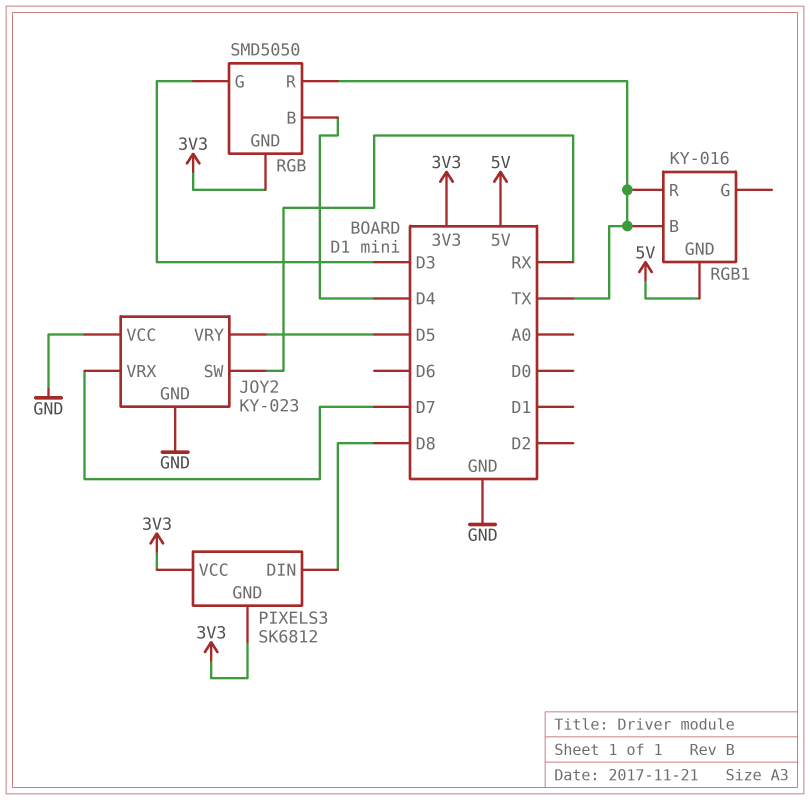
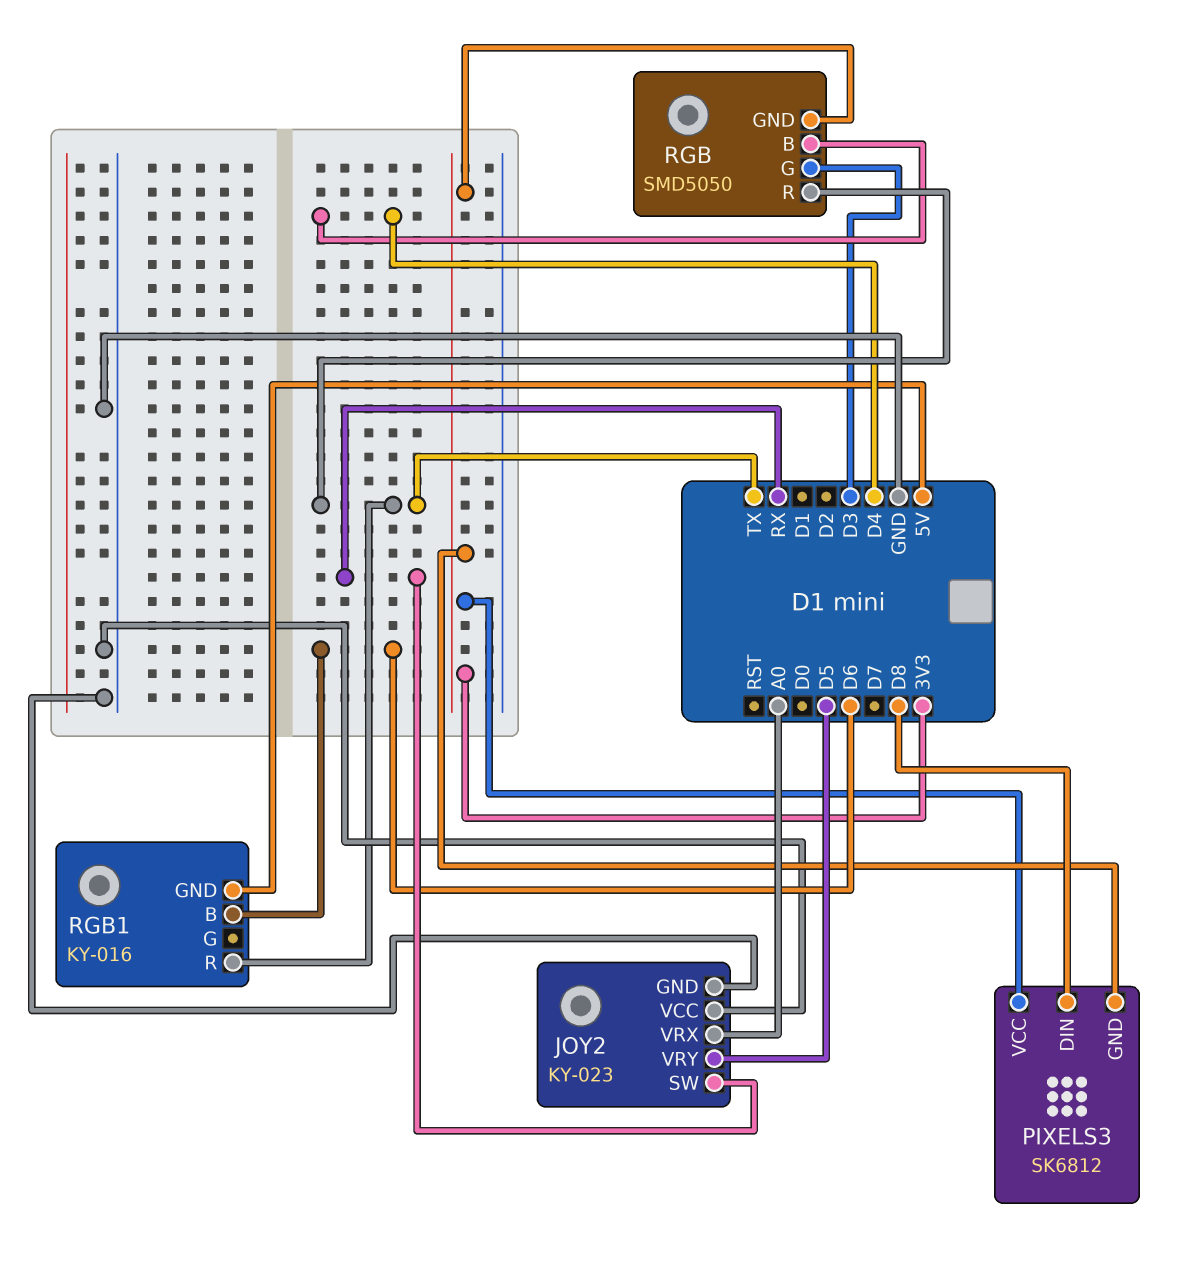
JOY2 pin VRX: D7 -> A0
RGB1 pin B: TX -> D6

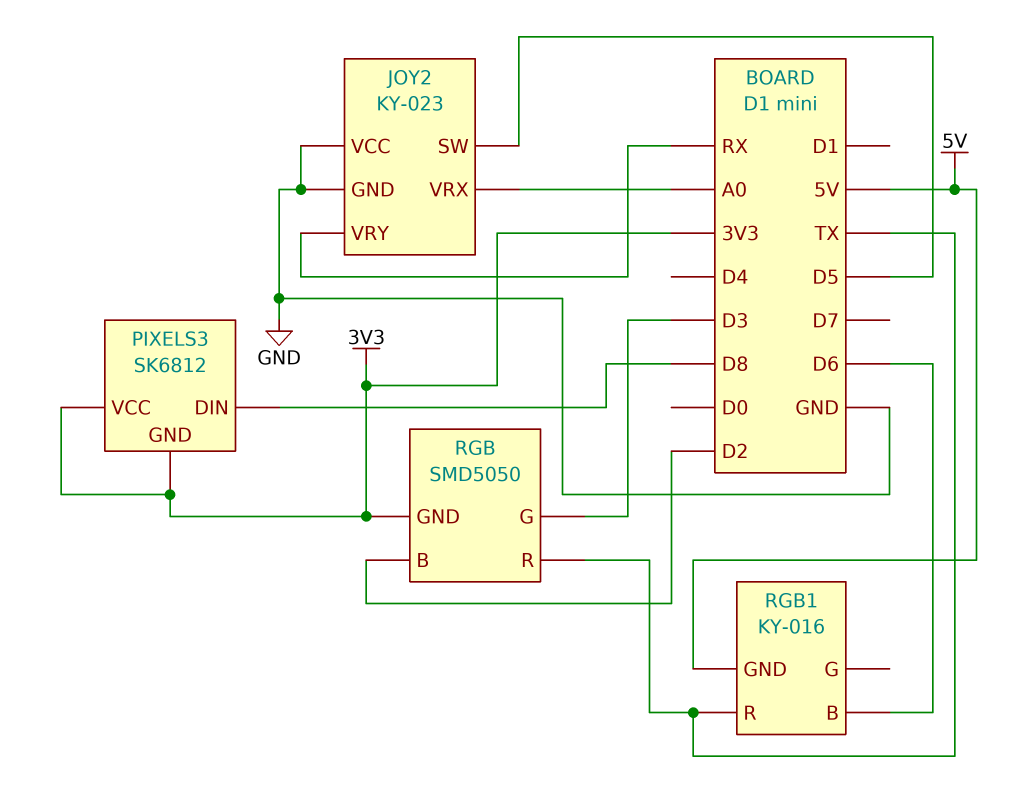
JOY2 pin SW: RX -> D5
JOY2 pin VRY: D5 -> RX
RGB pin B: D4 -> D2

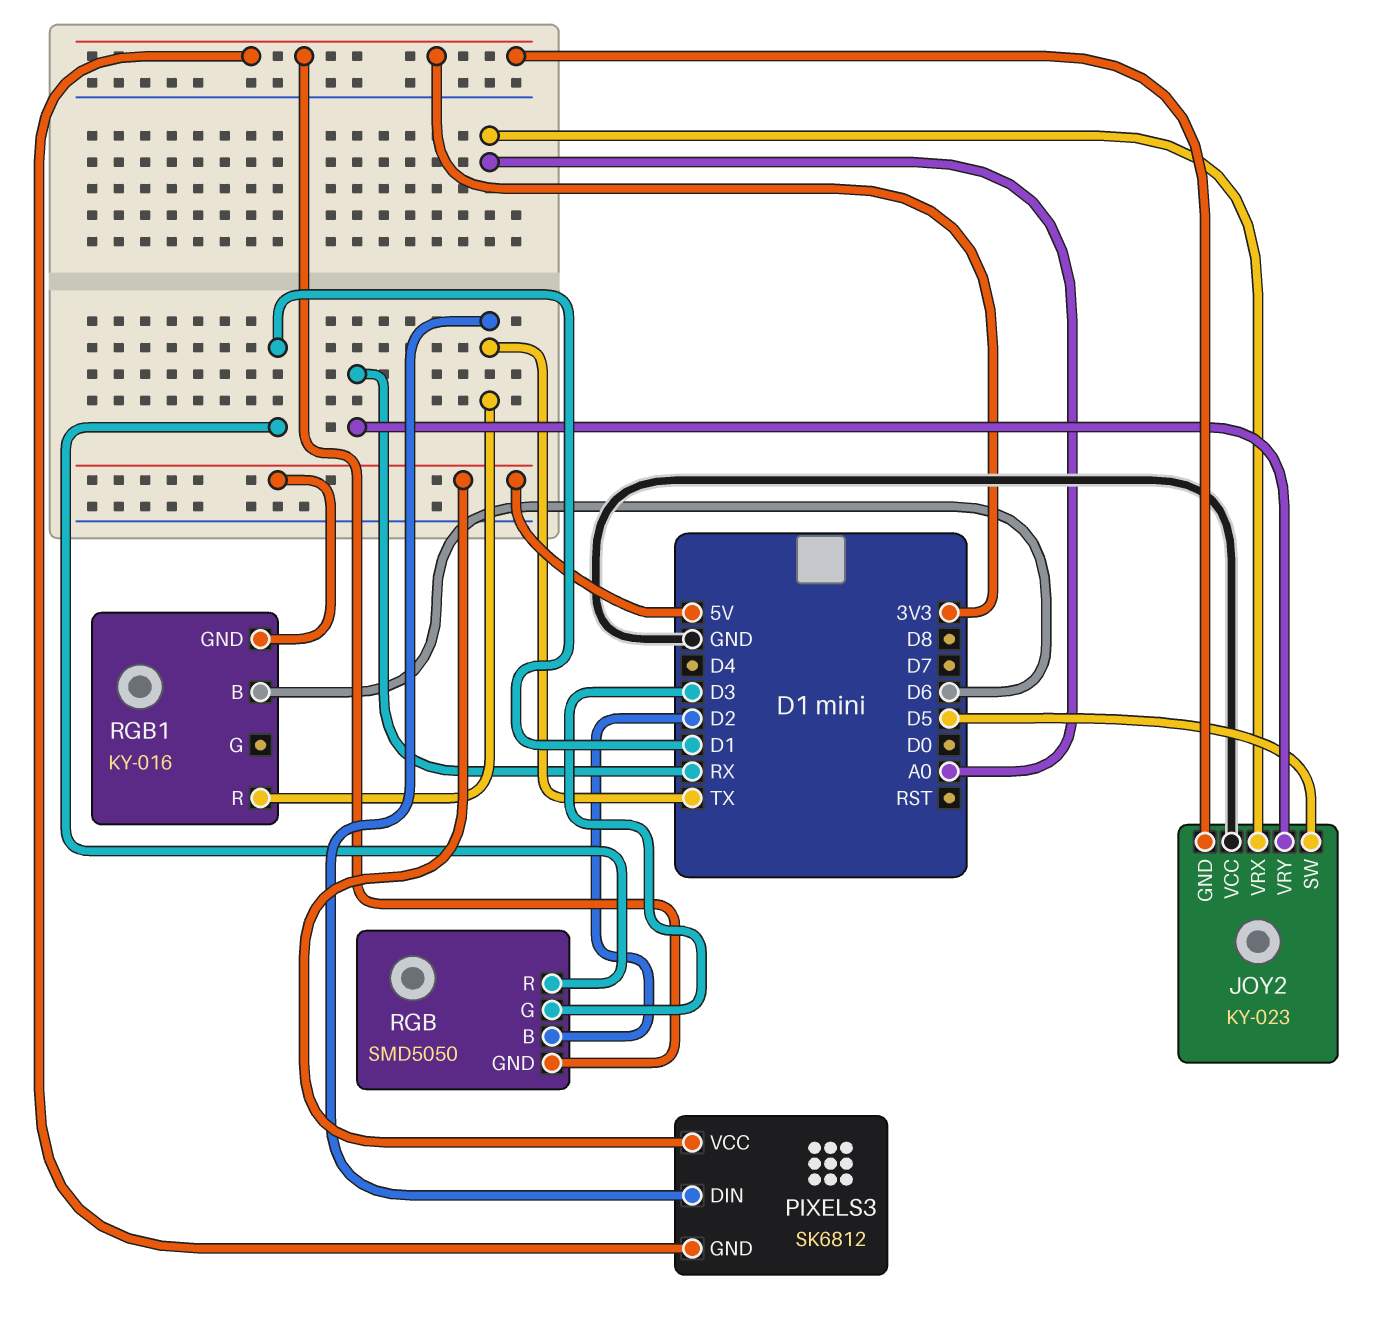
JOY2 pin GND: GND -> 3V3
PIXELS3 pin DIN: D8 -> TX
PIXELS3 pin VCC: 3V3 -> 5V
RGB pin R: TX -> D1

